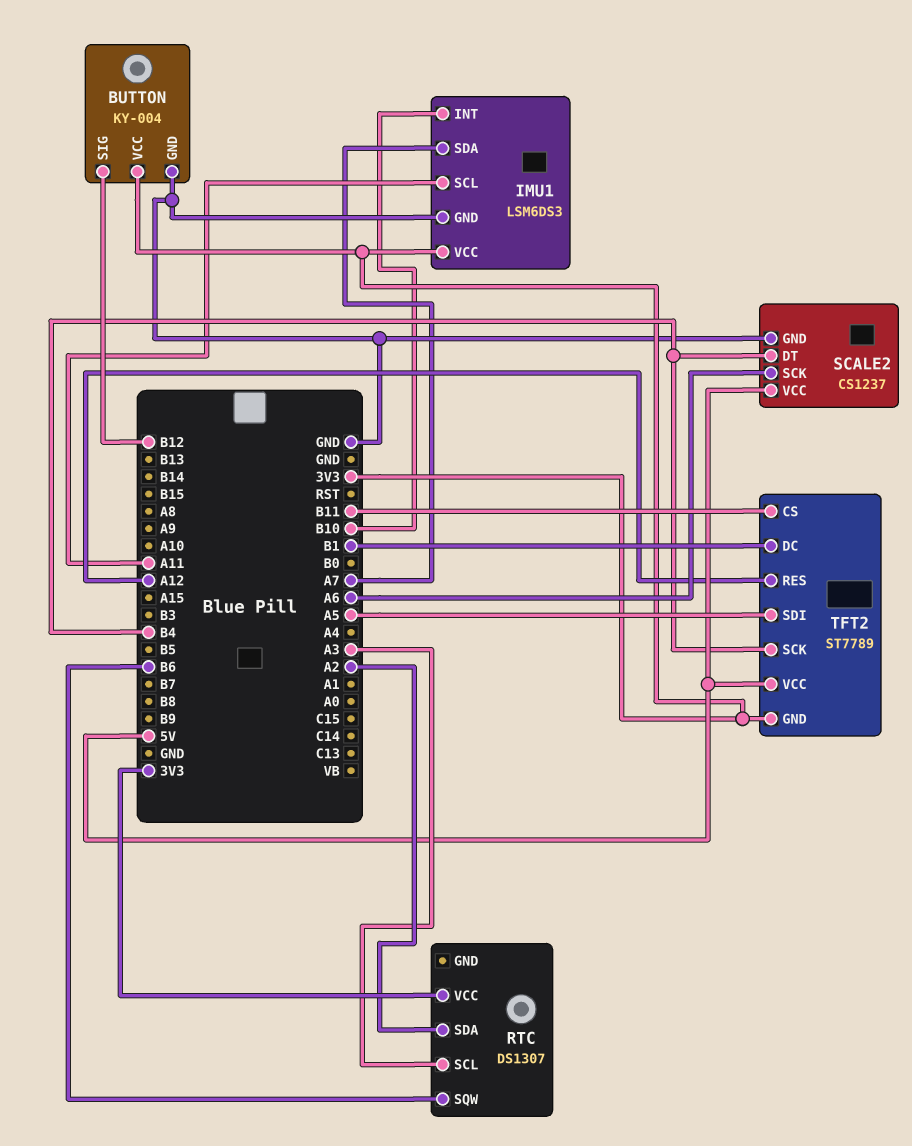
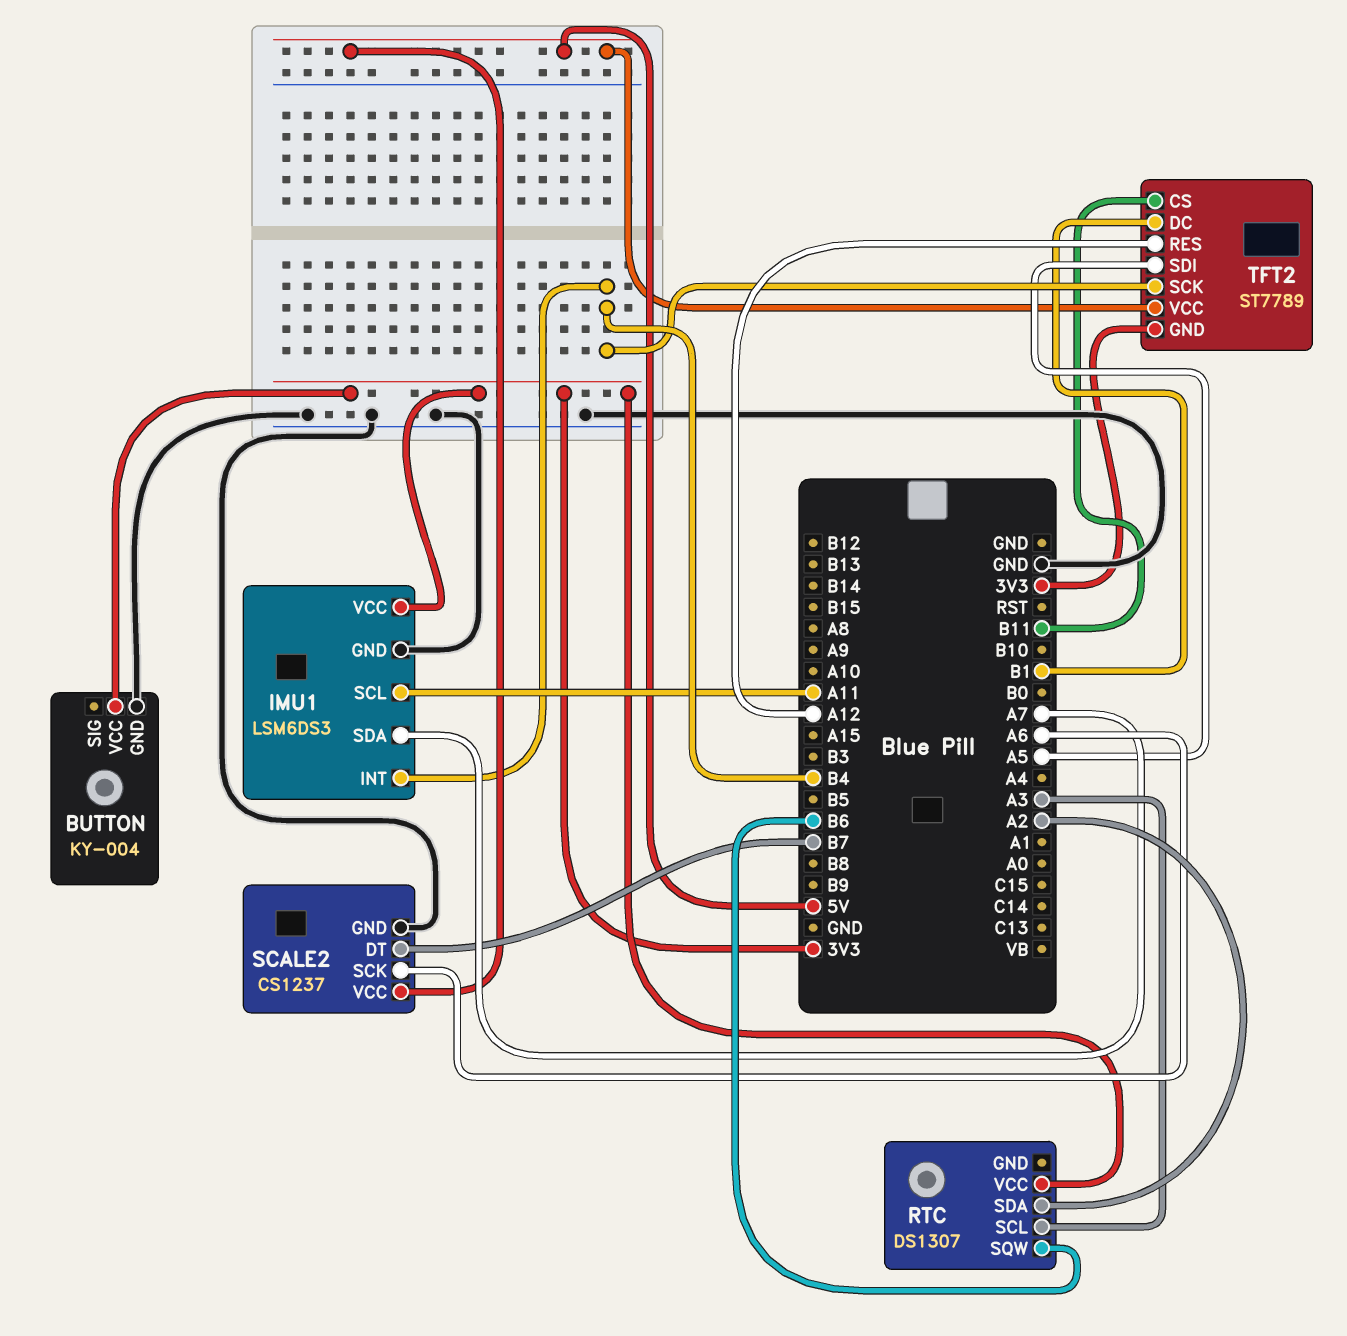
BUTTON pin SIG: B12 -> none
IMU1 pin INT: B10 -> B4
SCALE2 pin DT: B4 -> B7

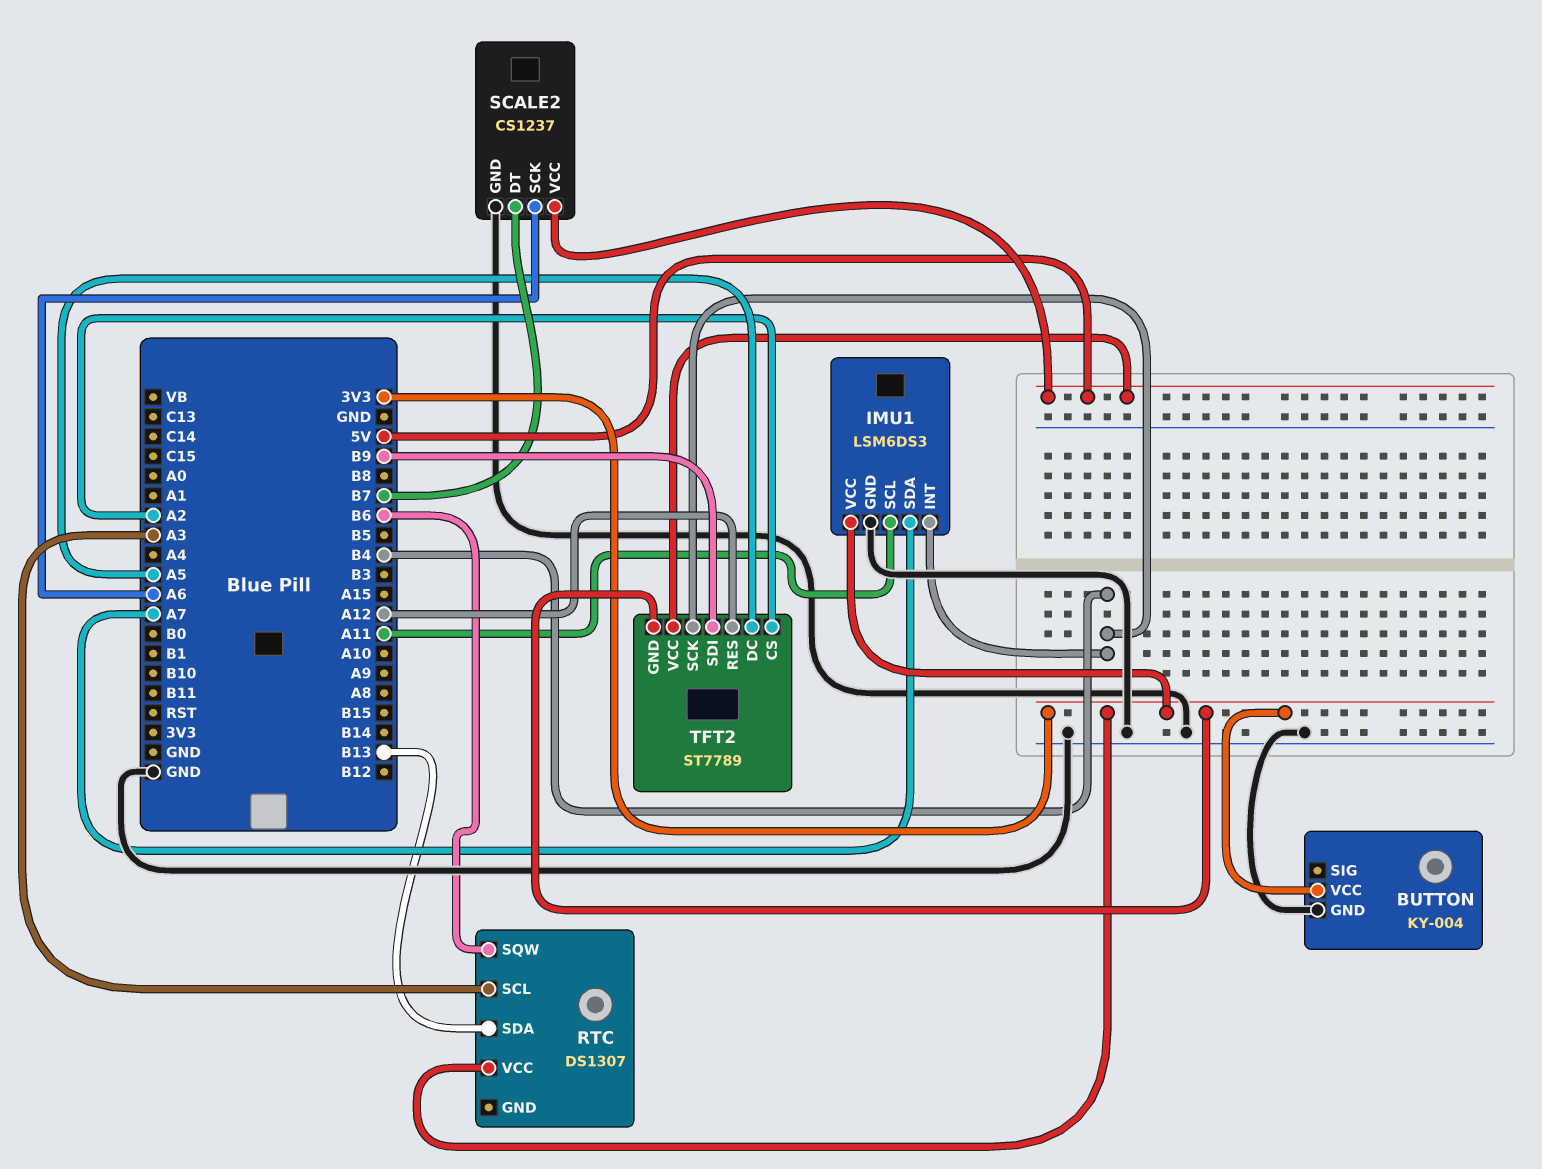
RTC pin SDA: A2 -> B13
TFT2 pin CS: B11 -> A2
TFT2 pin DC: B1 -> A5
TFT2 pin SDI: A5 -> B9

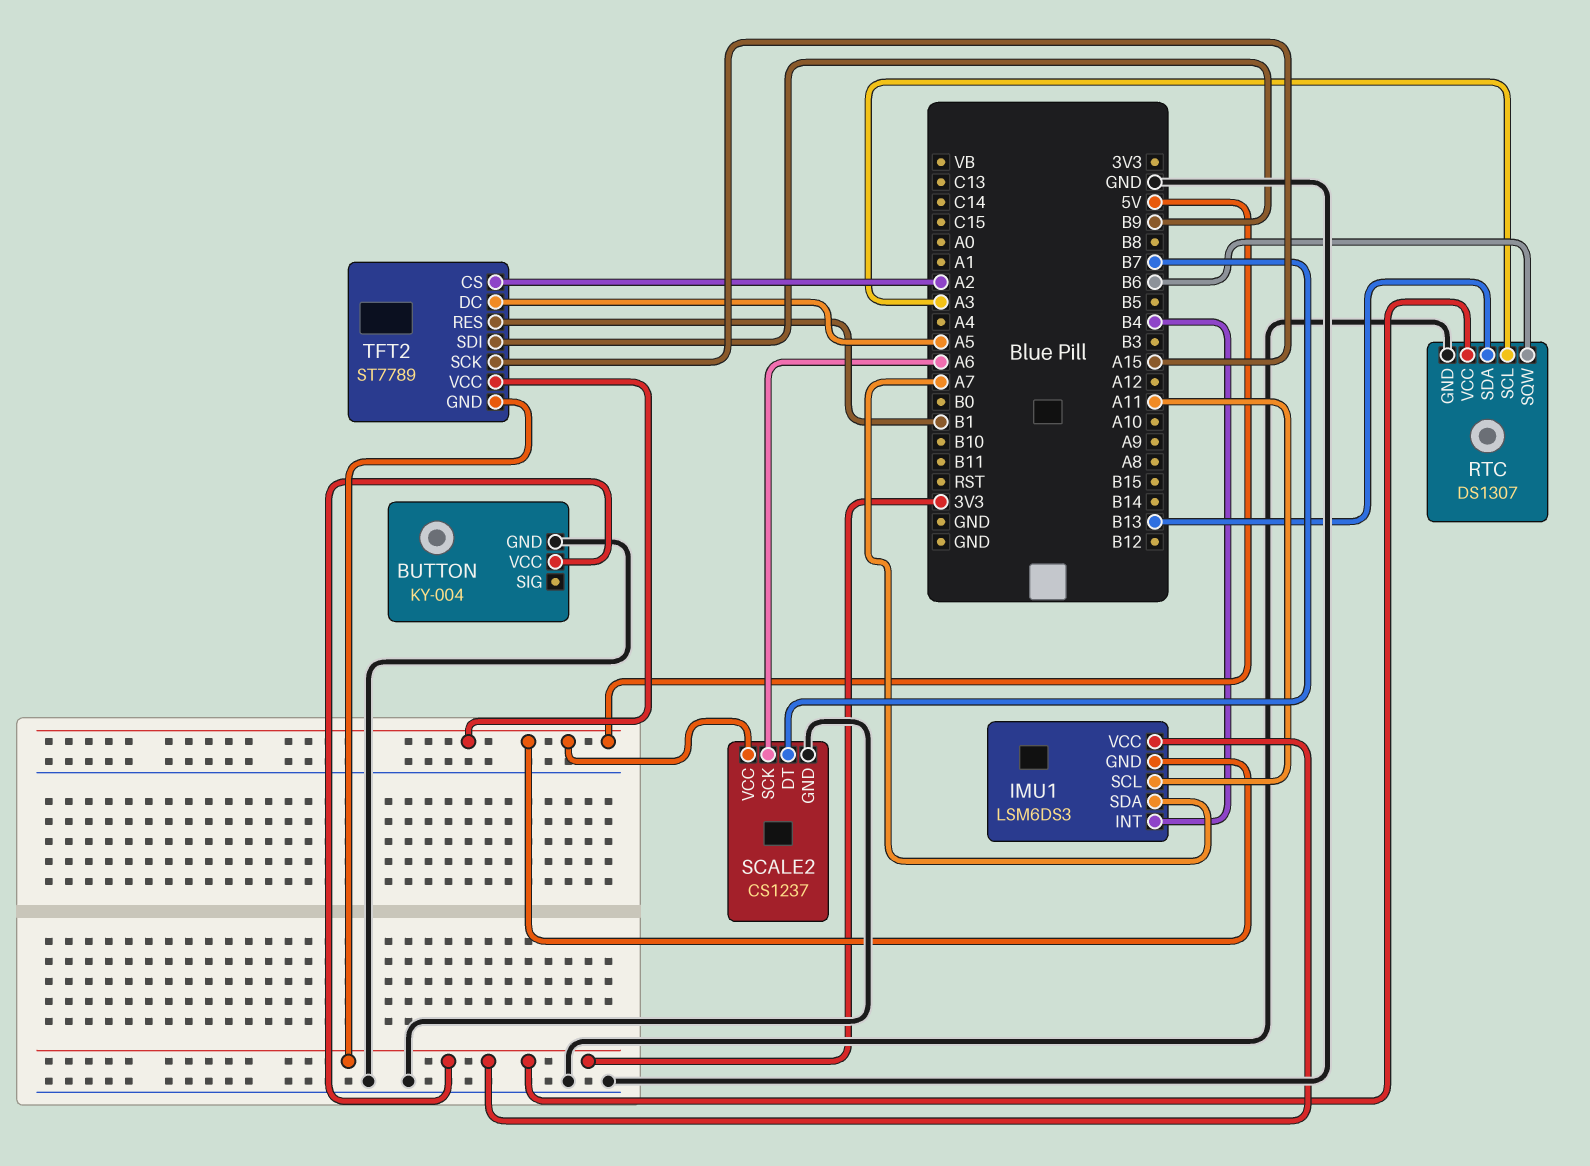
IMU1 pin GND: GND -> 5V
RTC pin GND: none -> GND
TFT2 pin RES: A12 -> B1
TFT2 pin SCK: B4 -> A15

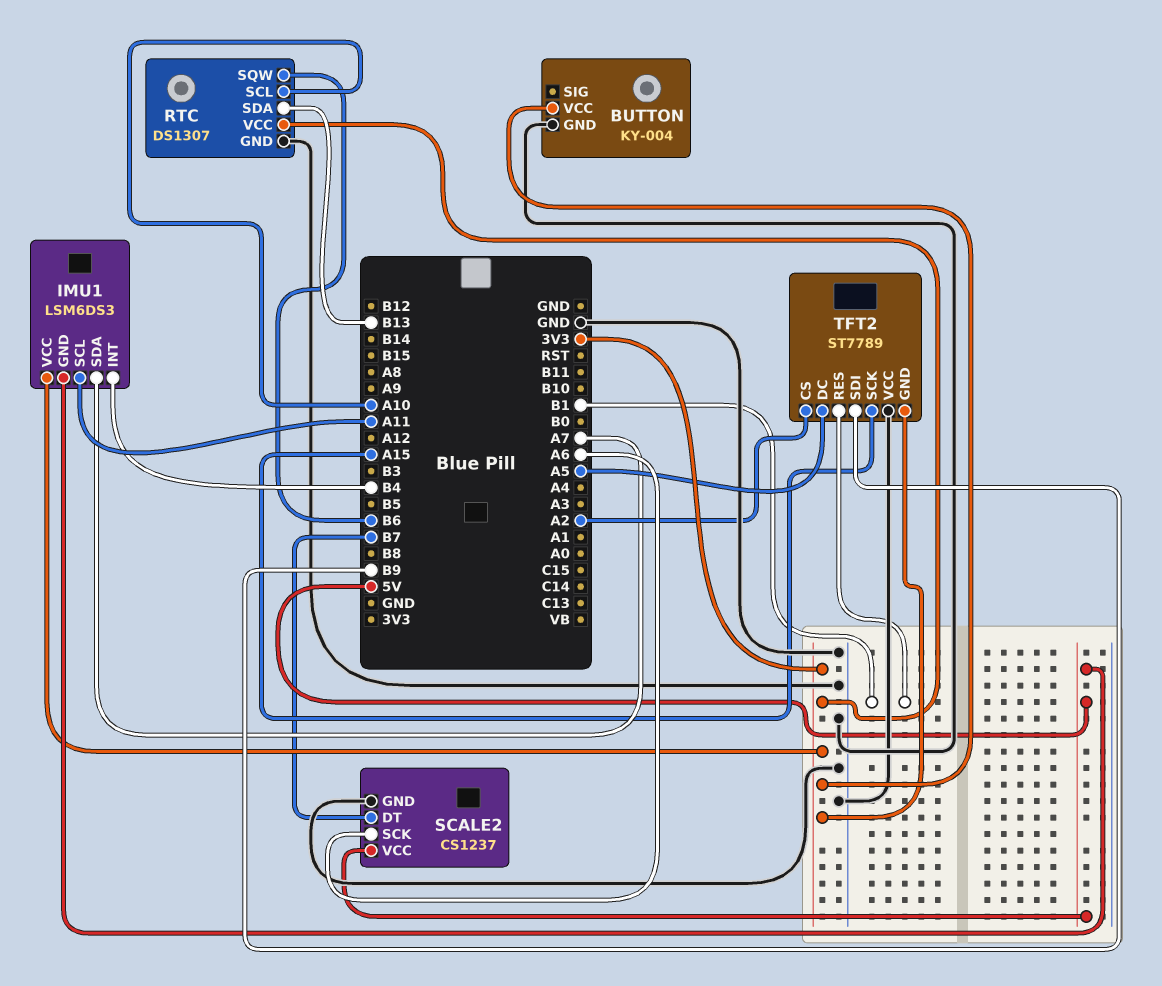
RTC pin SCL: A3 -> A10
TFT2 pin VCC: 5V -> GND

